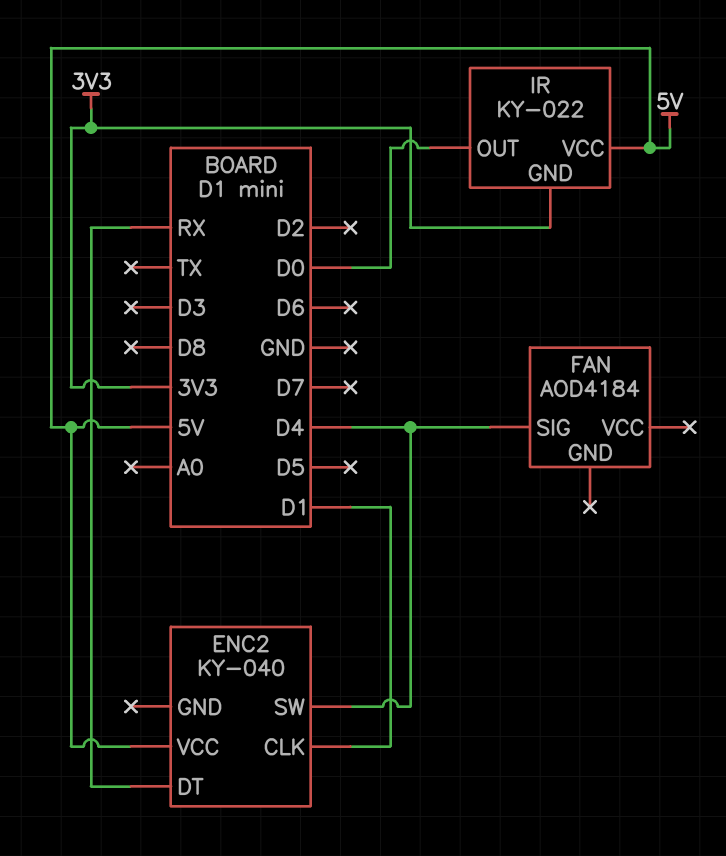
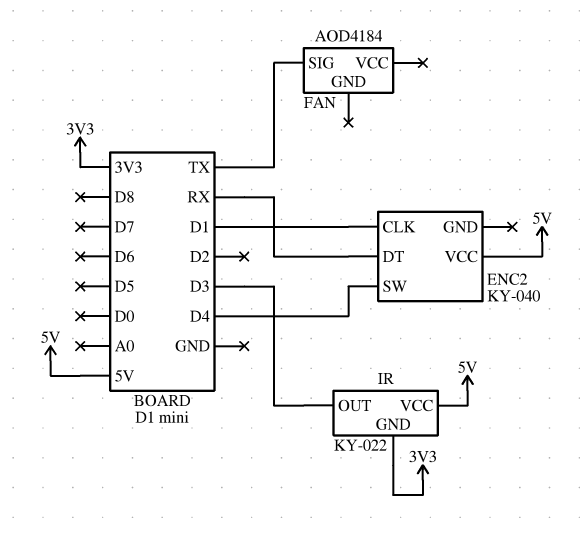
FAN pin SIG: D4 -> TX
IR pin OUT: D0 -> D3

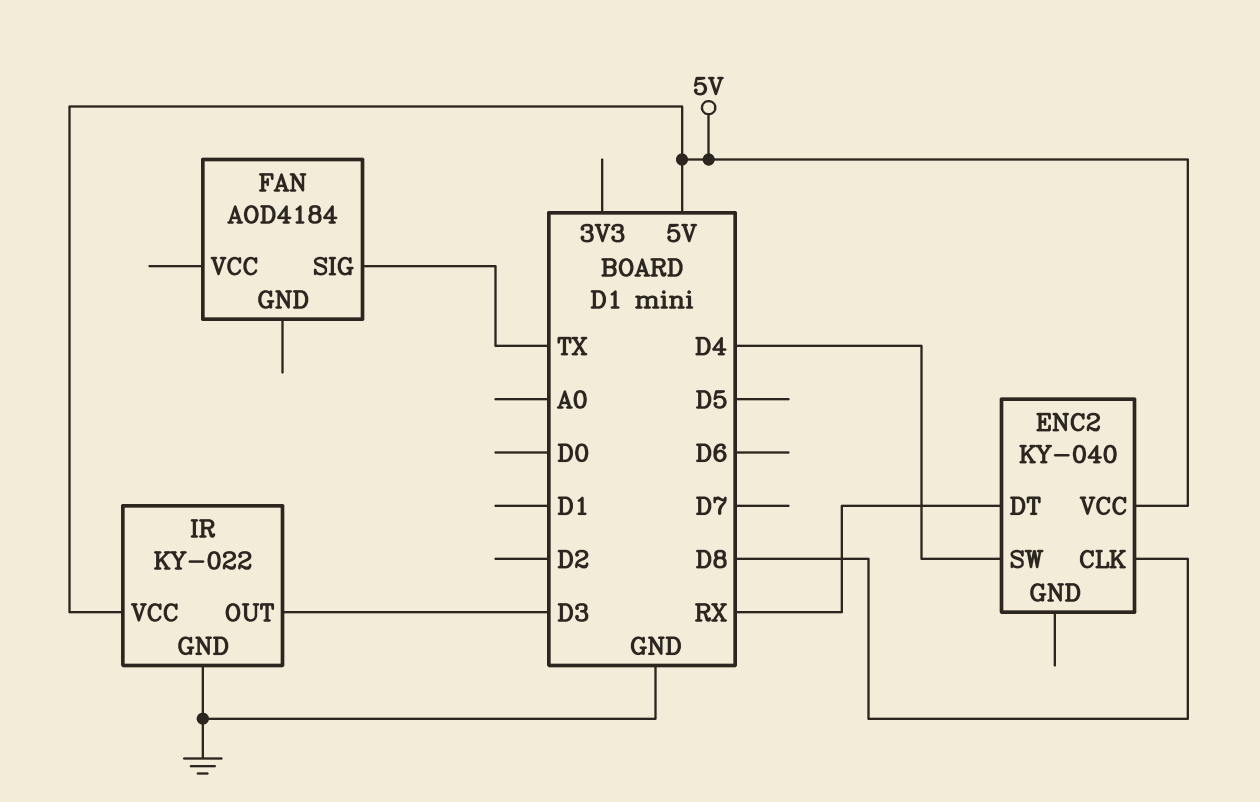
ENC2 pin CLK: D1 -> D8
IR pin GND: 3V3 -> GND

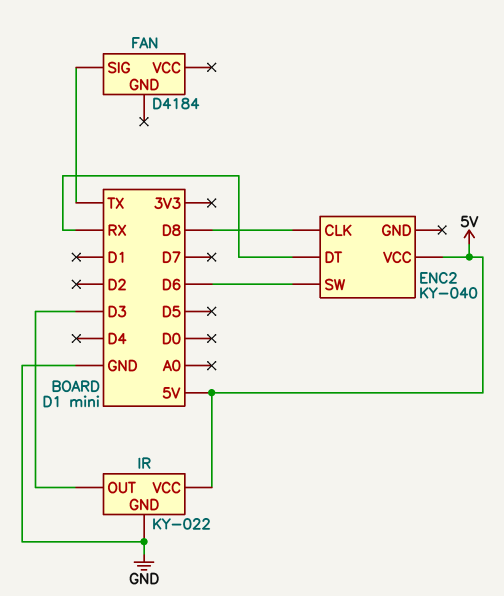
ENC2 pin SW: D4 -> D6
FAN: AOD4184 -> D4184

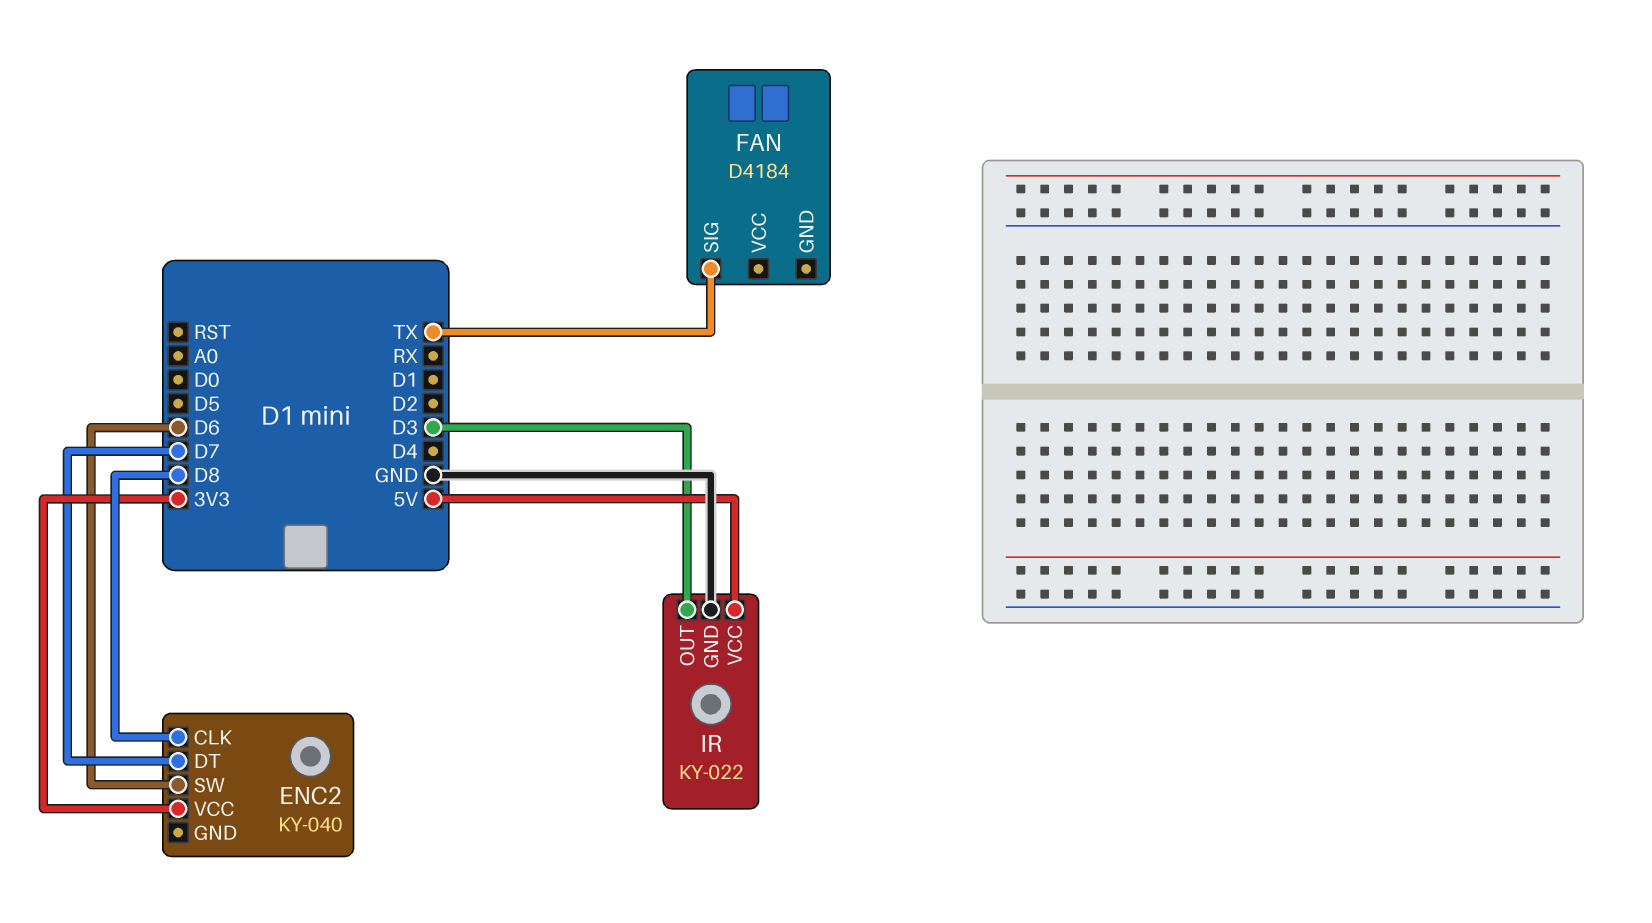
ENC2 pin DT: RX -> D7
ENC2 pin VCC: 5V -> 3V3

